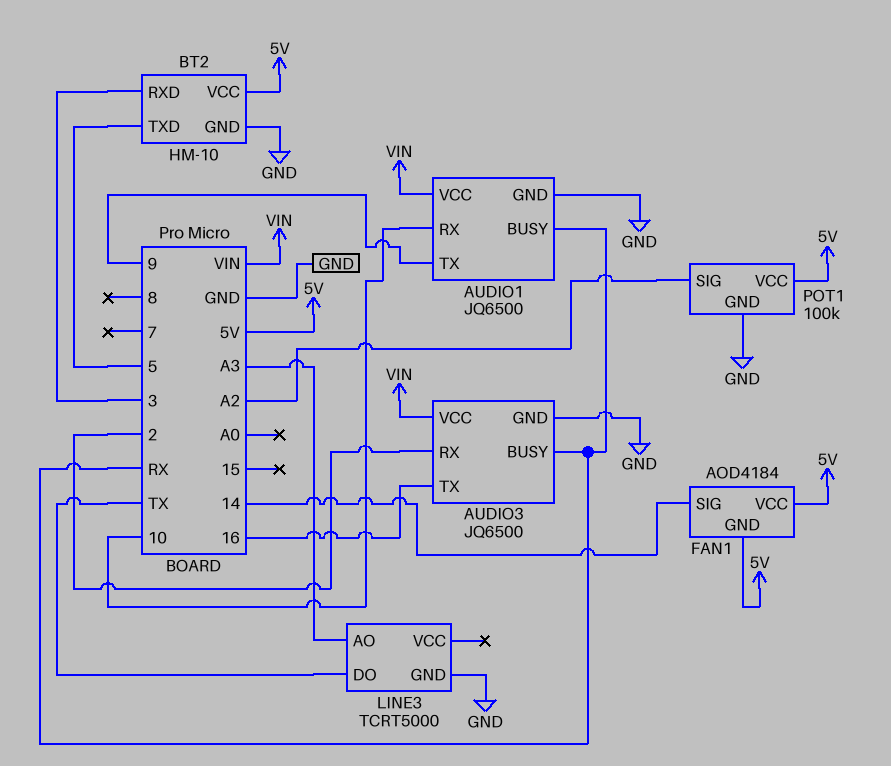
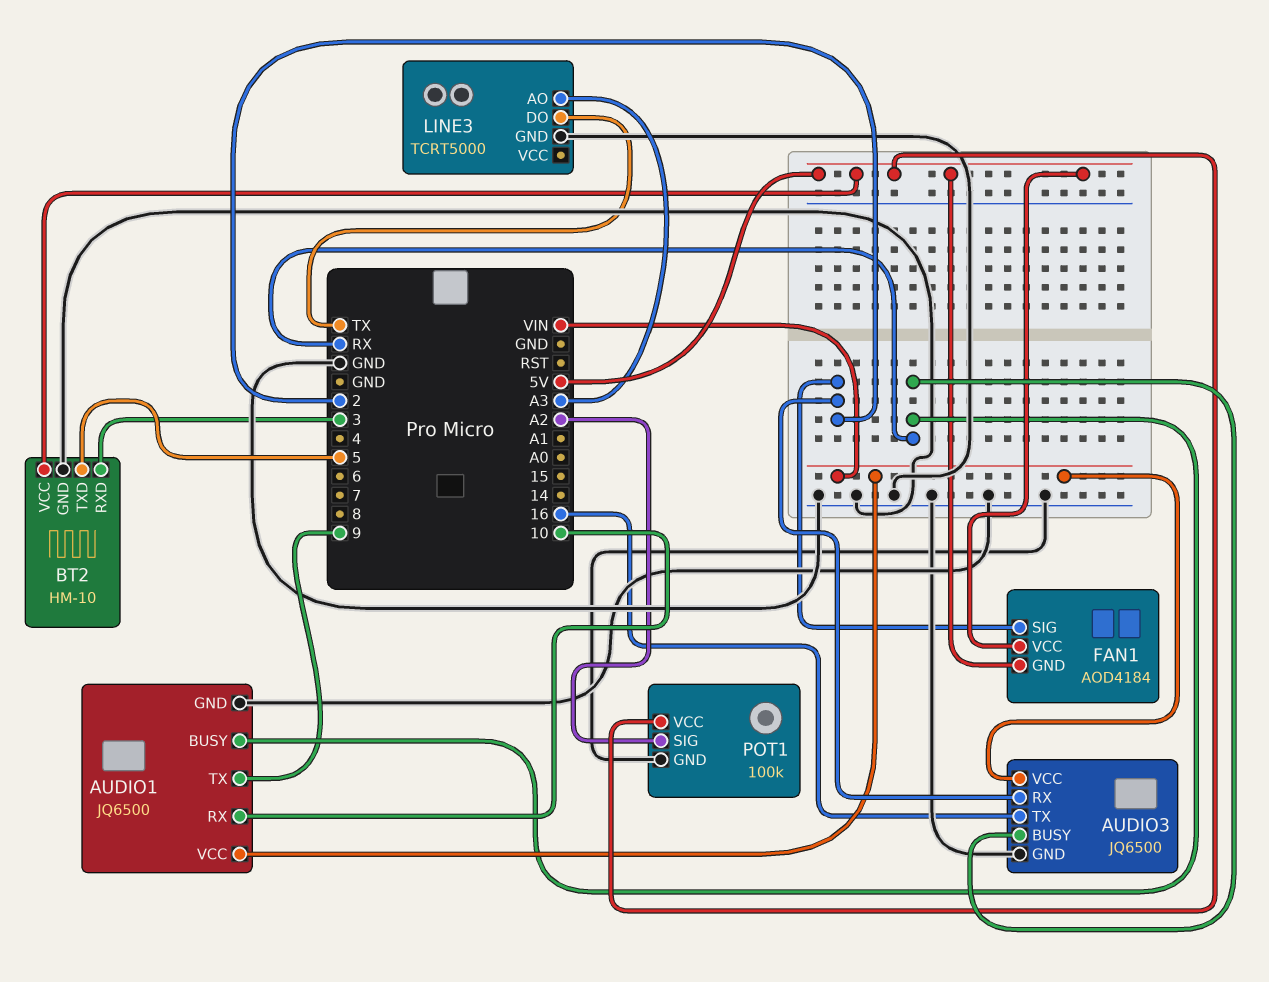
FAN1 pin SIG: 14 -> 2

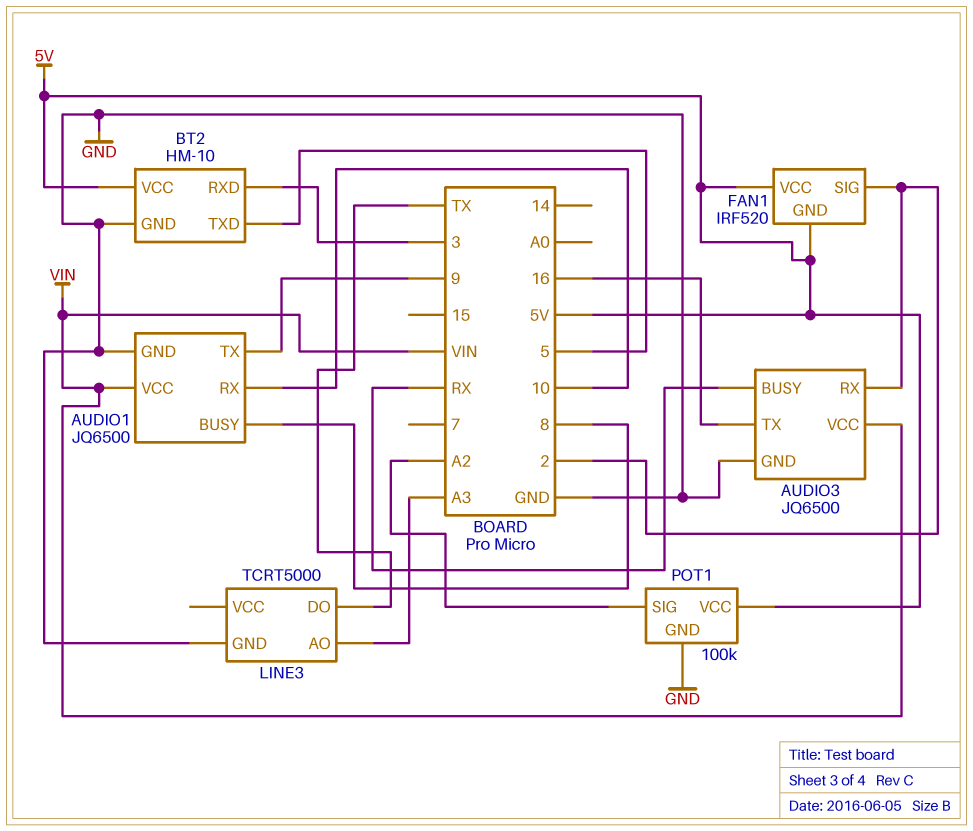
AUDIO1 pin BUSY: RX -> 8
FAN1: AOD4184 -> IRF520

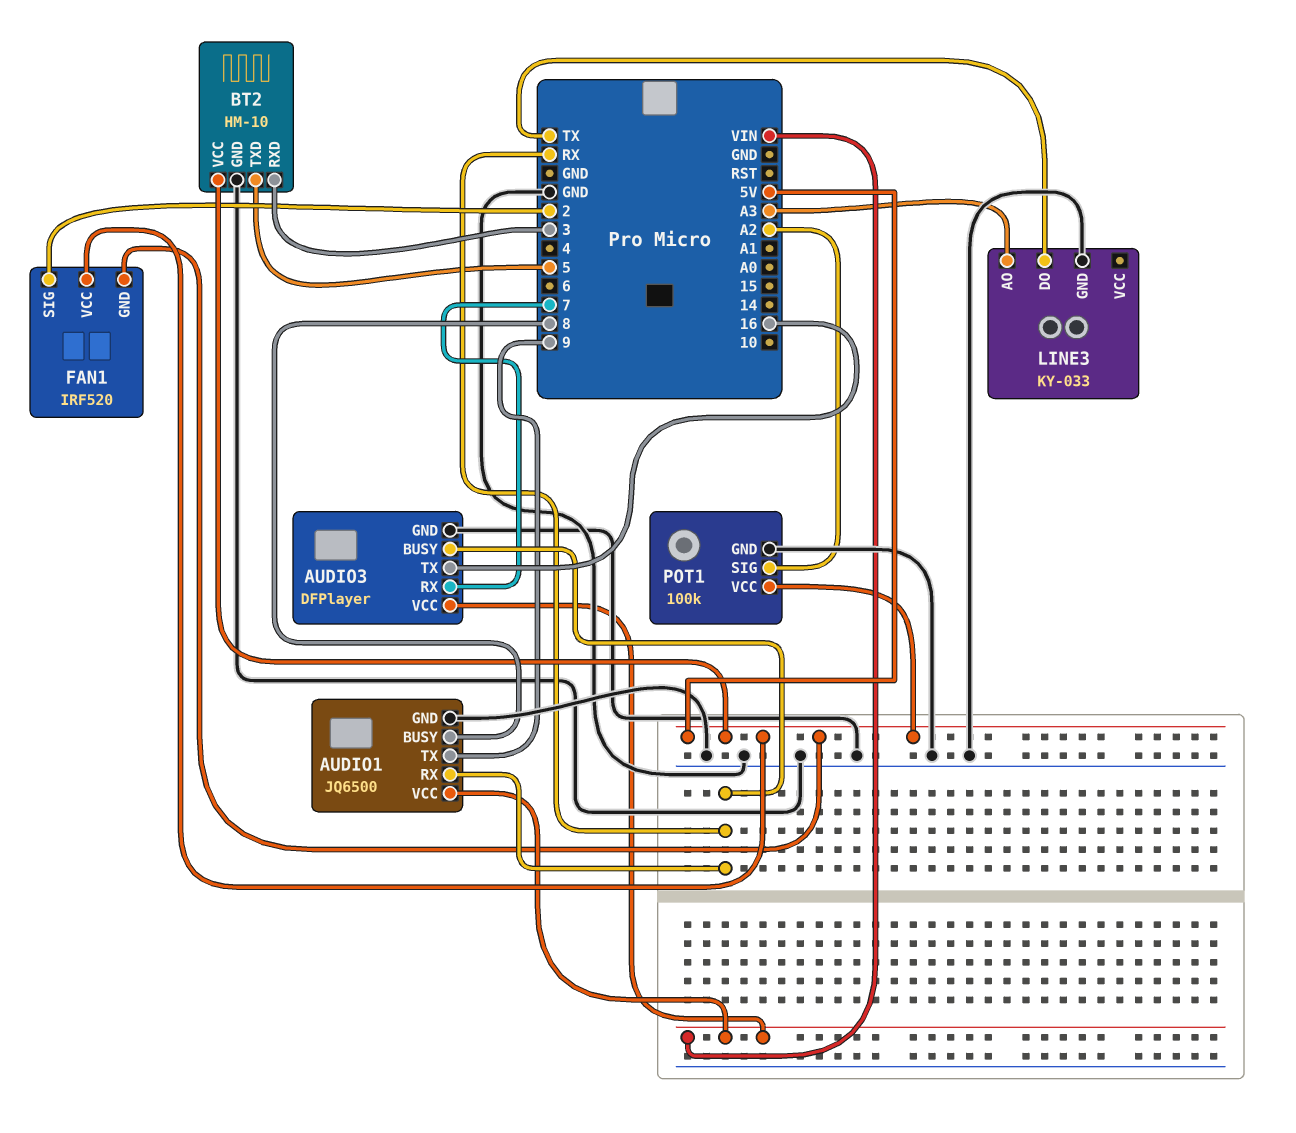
AUDIO1 pin RX: 10 -> RX
AUDIO3: JQ6500 -> DFPlayer
AUDIO3 pin RX: 2 -> 7
LINE3: TCRT5000 -> KY-033

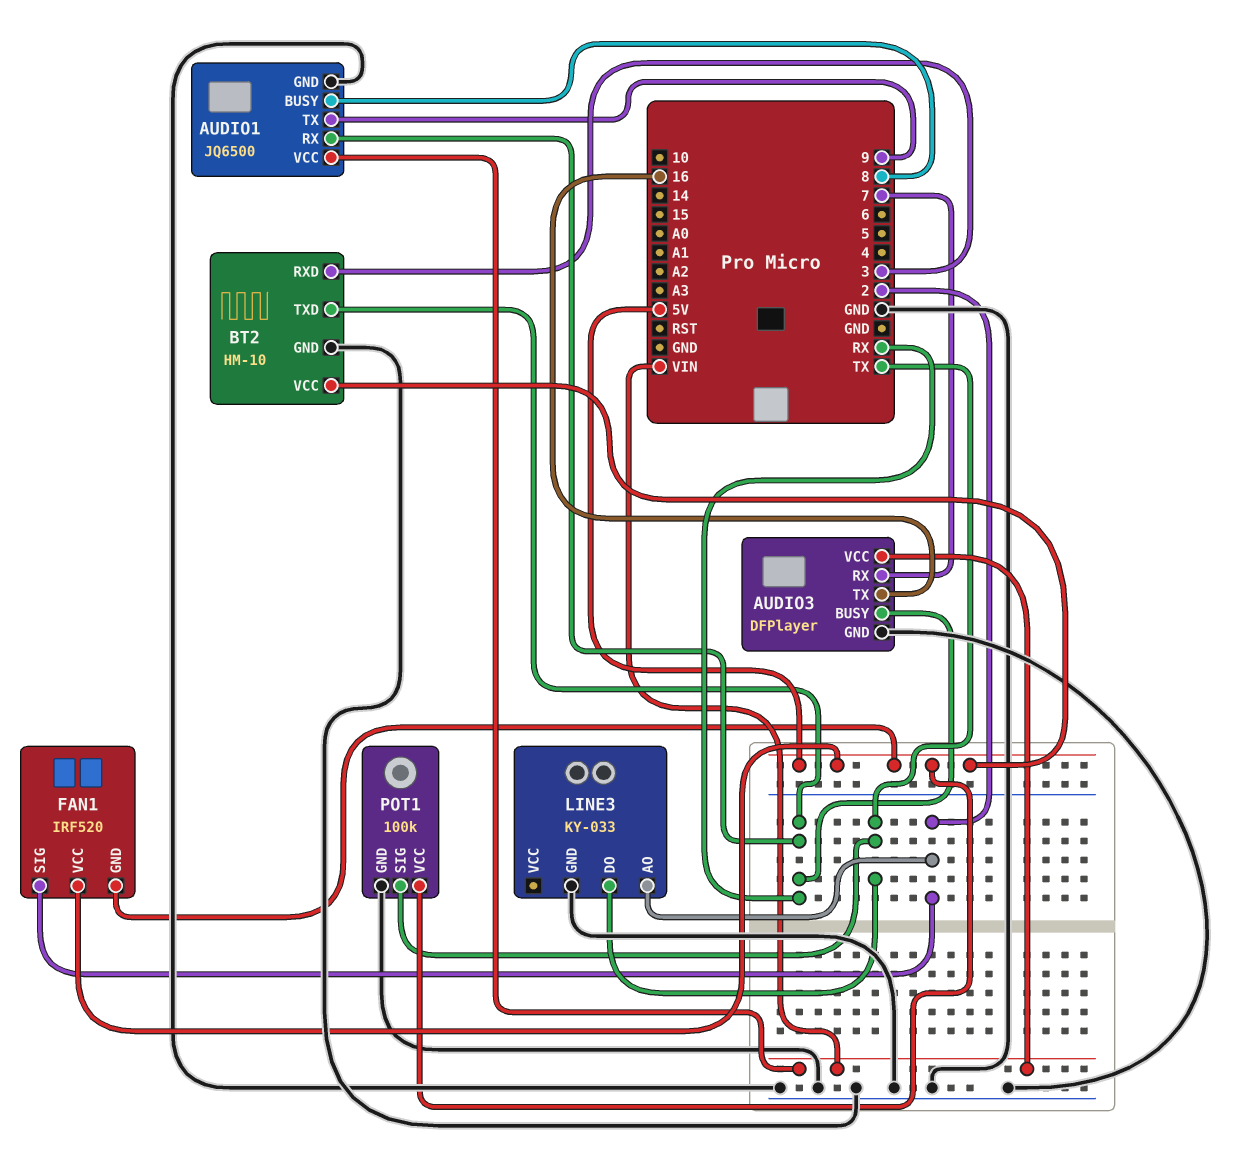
BT2 pin TXD: 5 -> RX
LINE3 pin AO: A3 -> 2
POT1 pin SIG: A2 -> TX

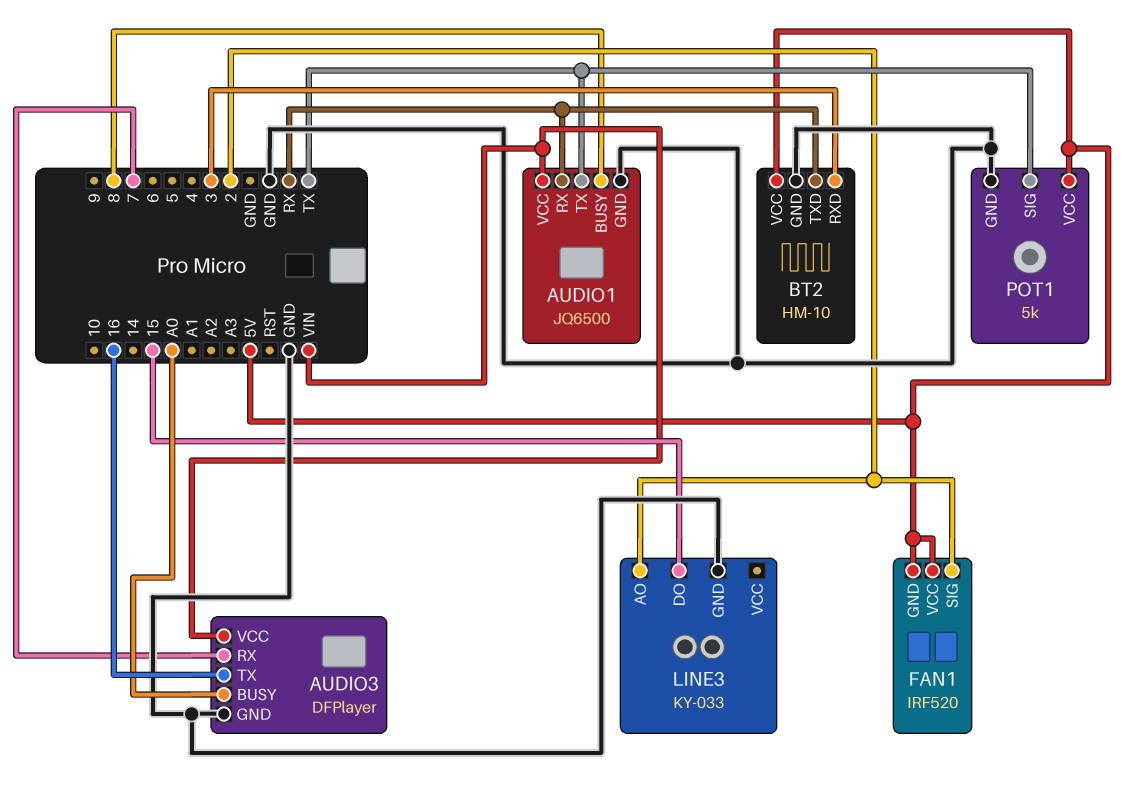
AUDIO1 pin TX: 9 -> TX
AUDIO3 pin BUSY: RX -> A0
LINE3 pin DO: TX -> 15
POT1: 100k -> 5k

